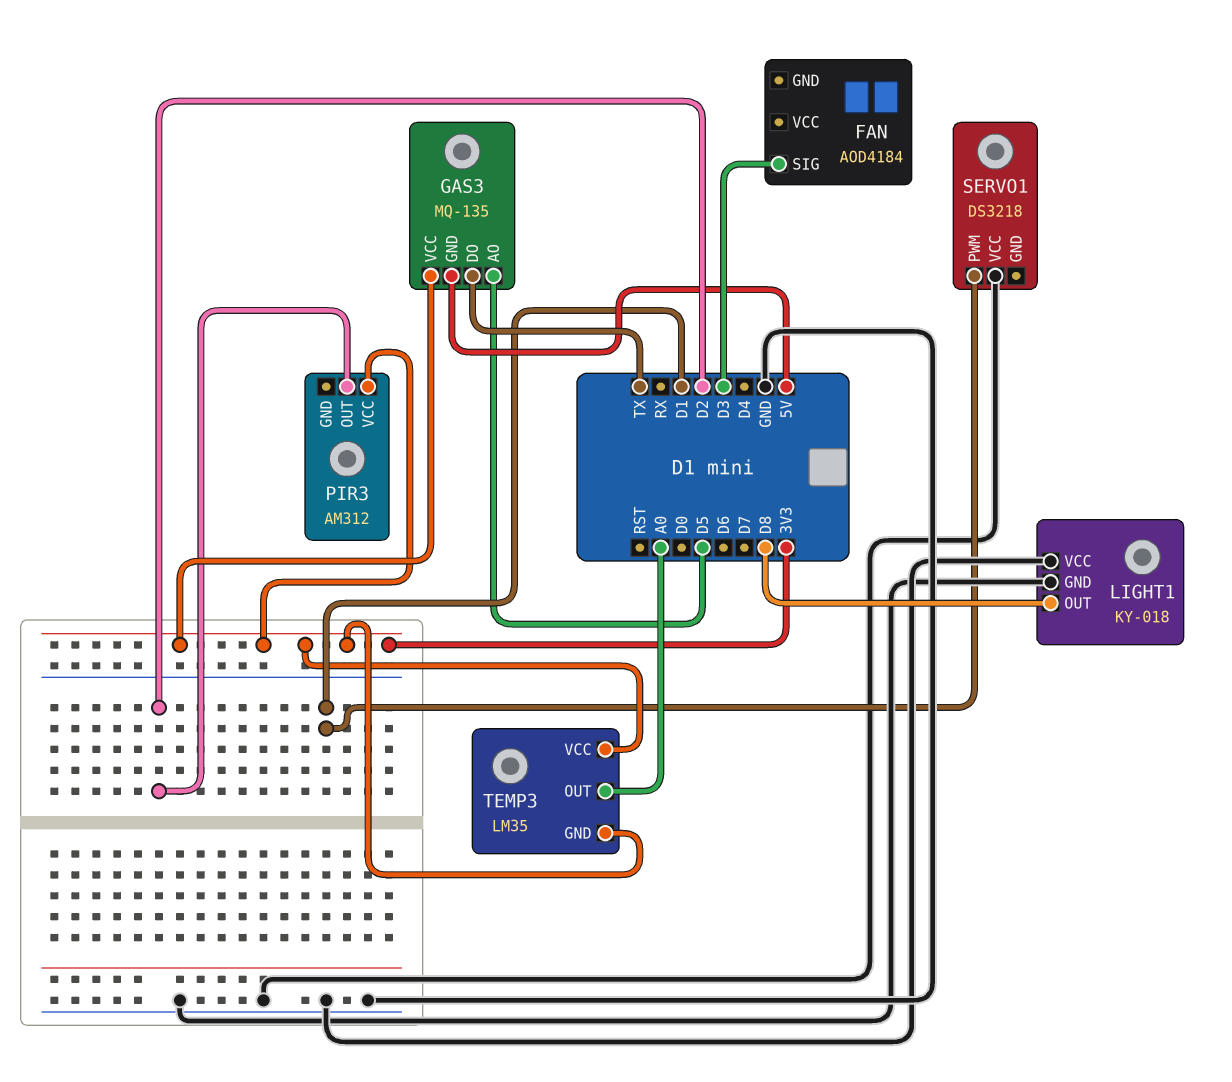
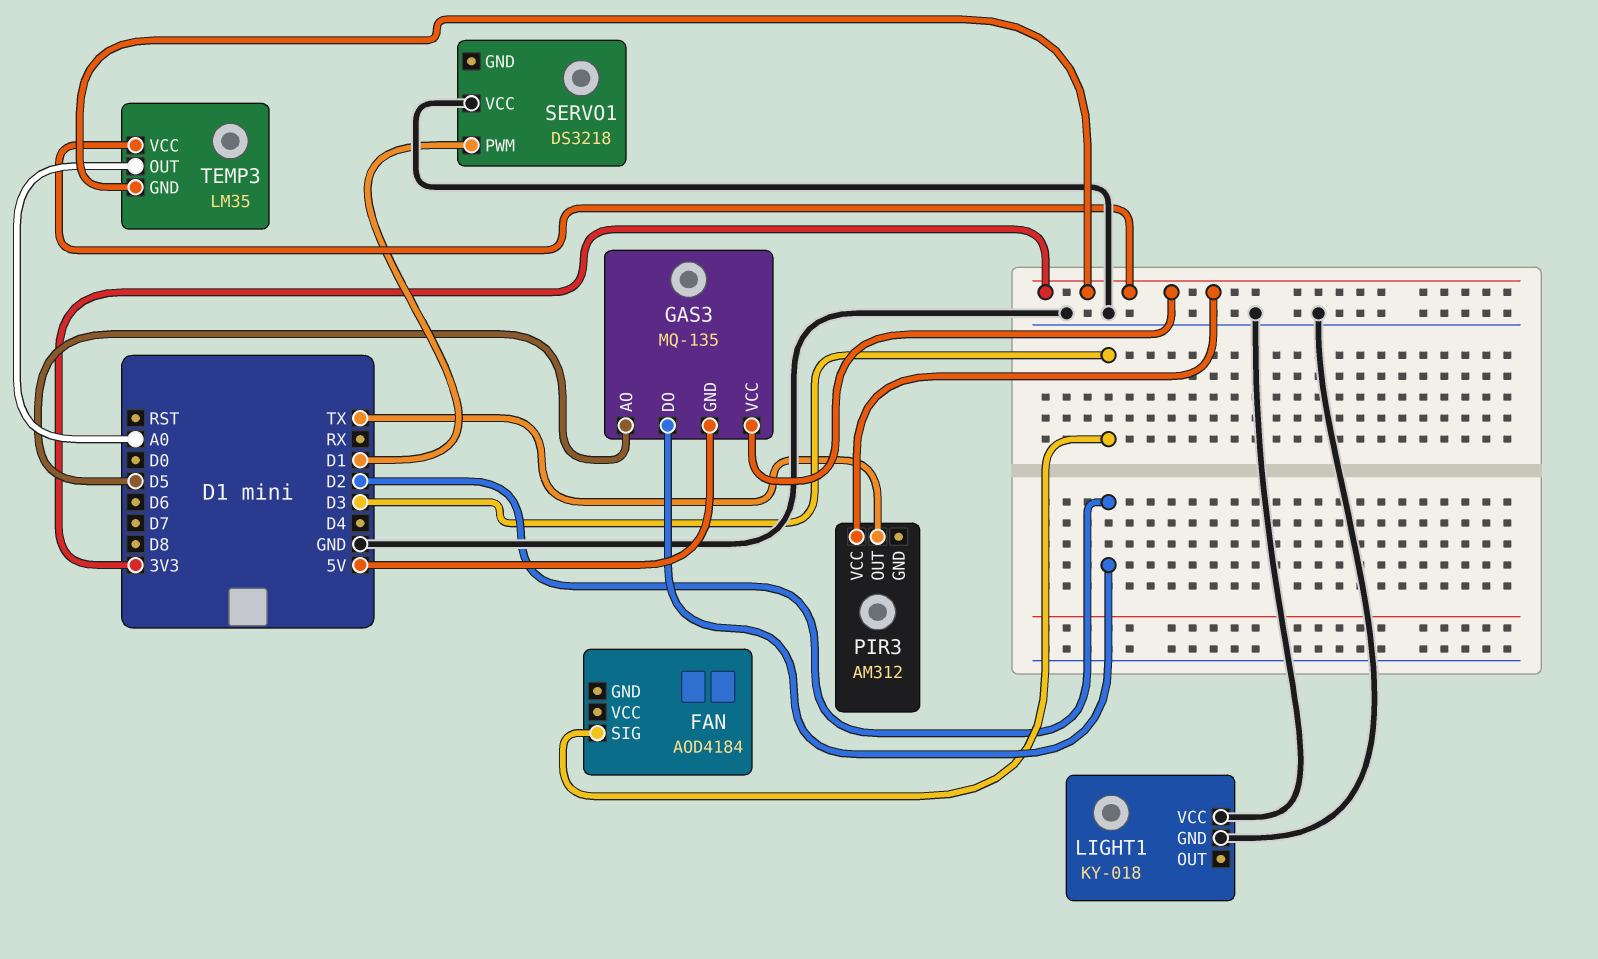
GAS3 pin DO: TX -> D2
LIGHT1 pin OUT: D8 -> none
PIR3 pin OUT: D2 -> TX

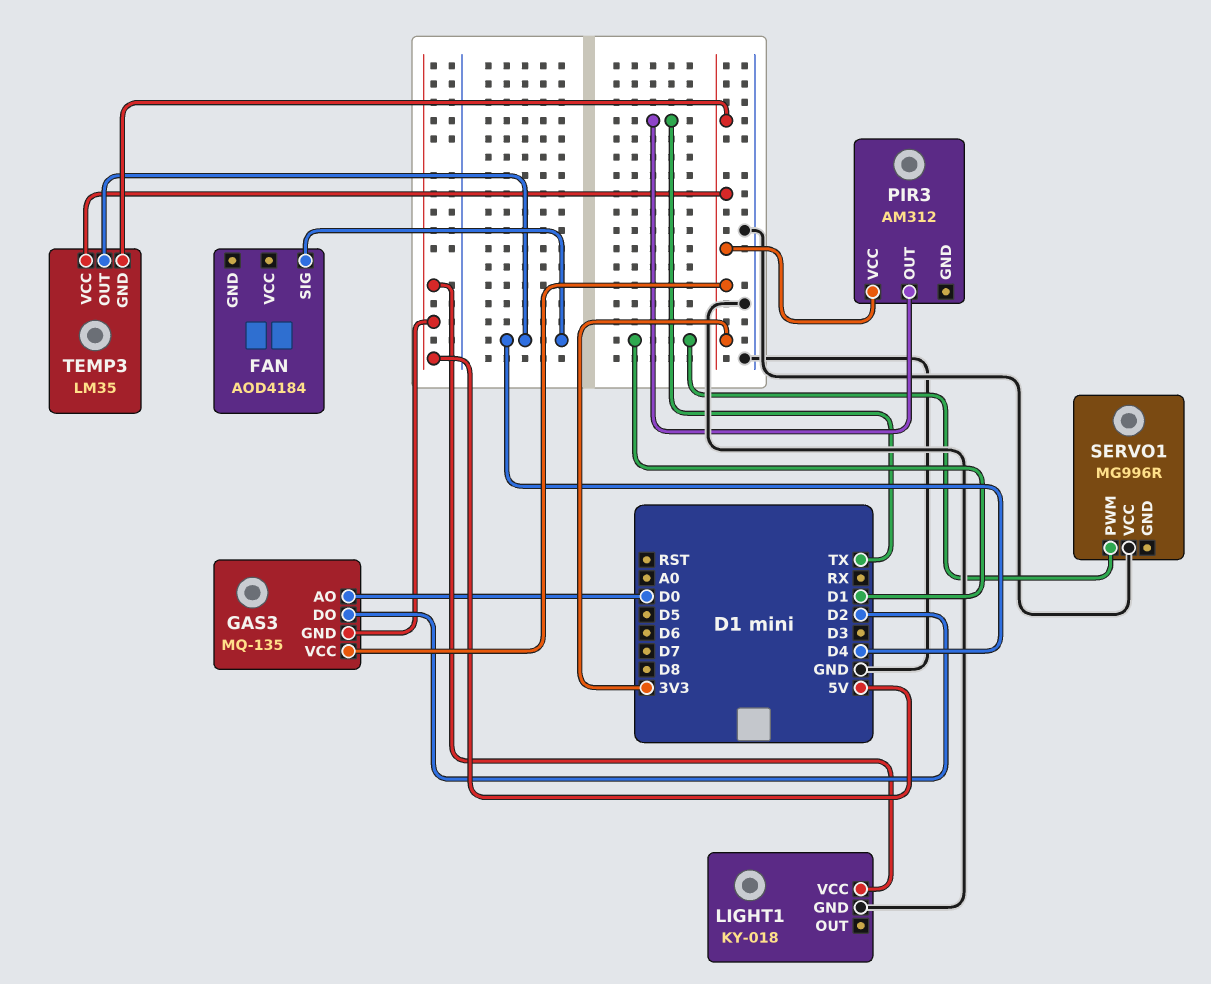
FAN pin SIG: D3 -> D4
GAS3 pin AO: D5 -> D0
LIGHT1 pin VCC: GND -> 5V
SERVO1: DS3218 -> MG996R
TEMP3 pin OUT: A0 -> D4

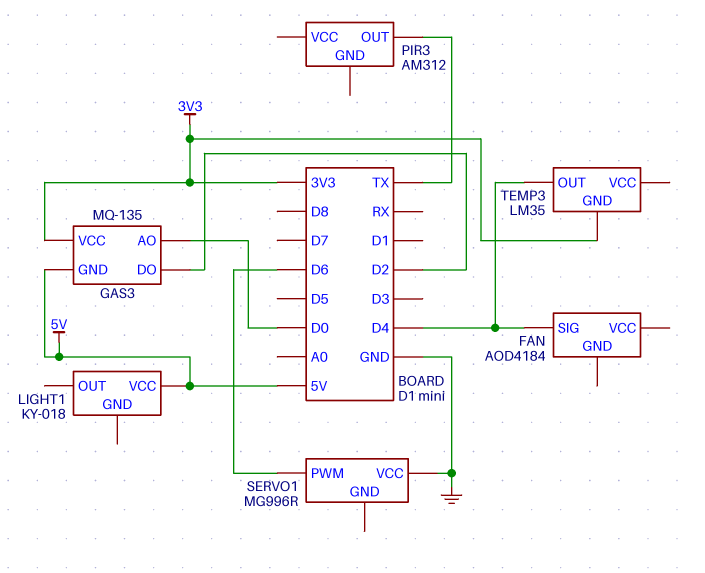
LIGHT1 pin GND: GND -> none
PIR3 pin VCC: 3V3 -> none
SERVO1 pin PWM: D1 -> D6
TEMP3 pin VCC: 3V3 -> none

